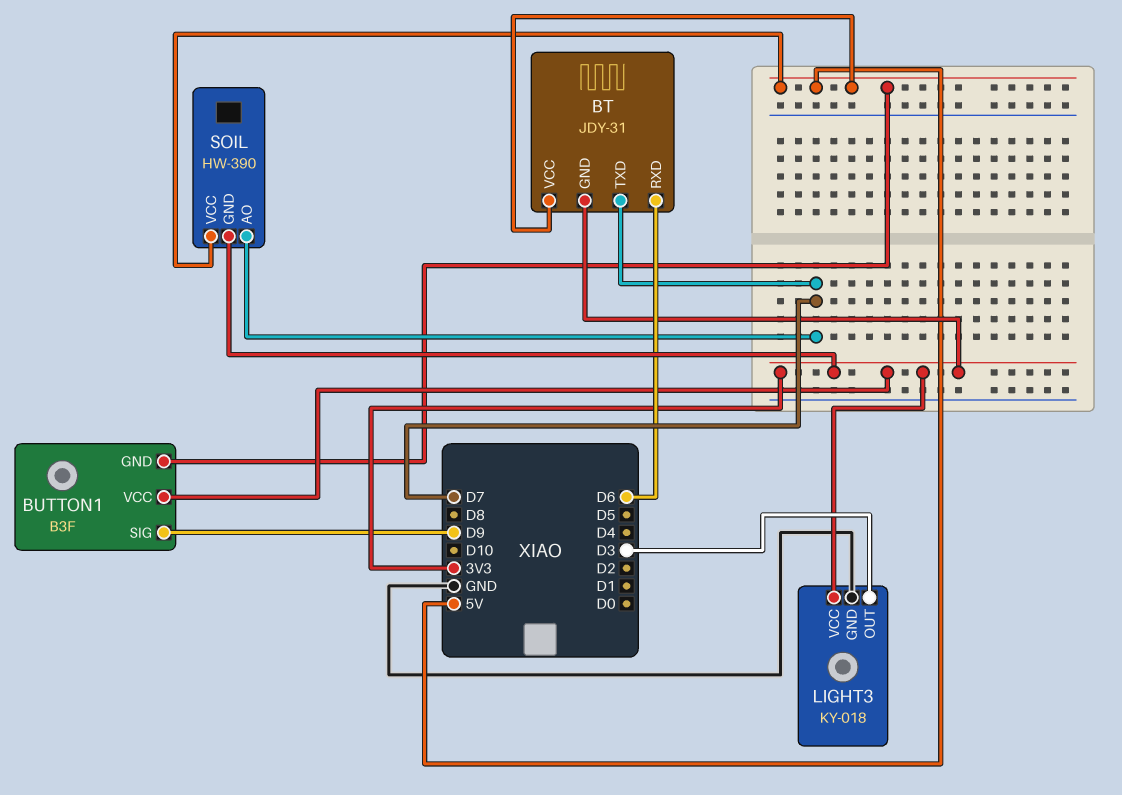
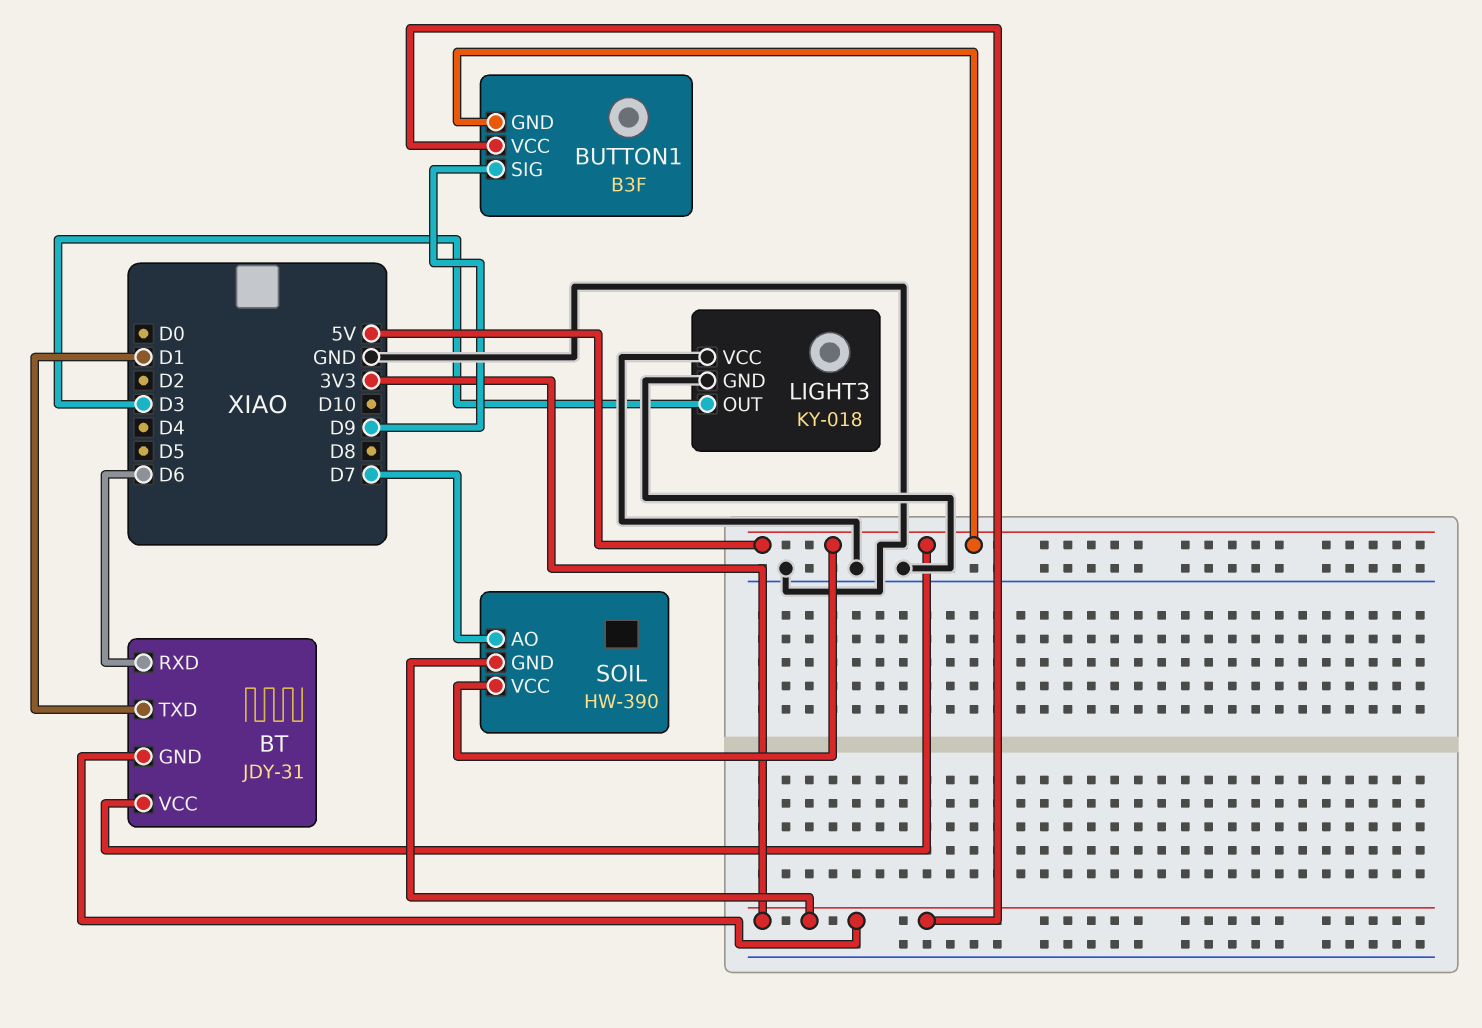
BT pin TXD: D7 -> D1
LIGHT3 pin VCC: 3V3 -> GND

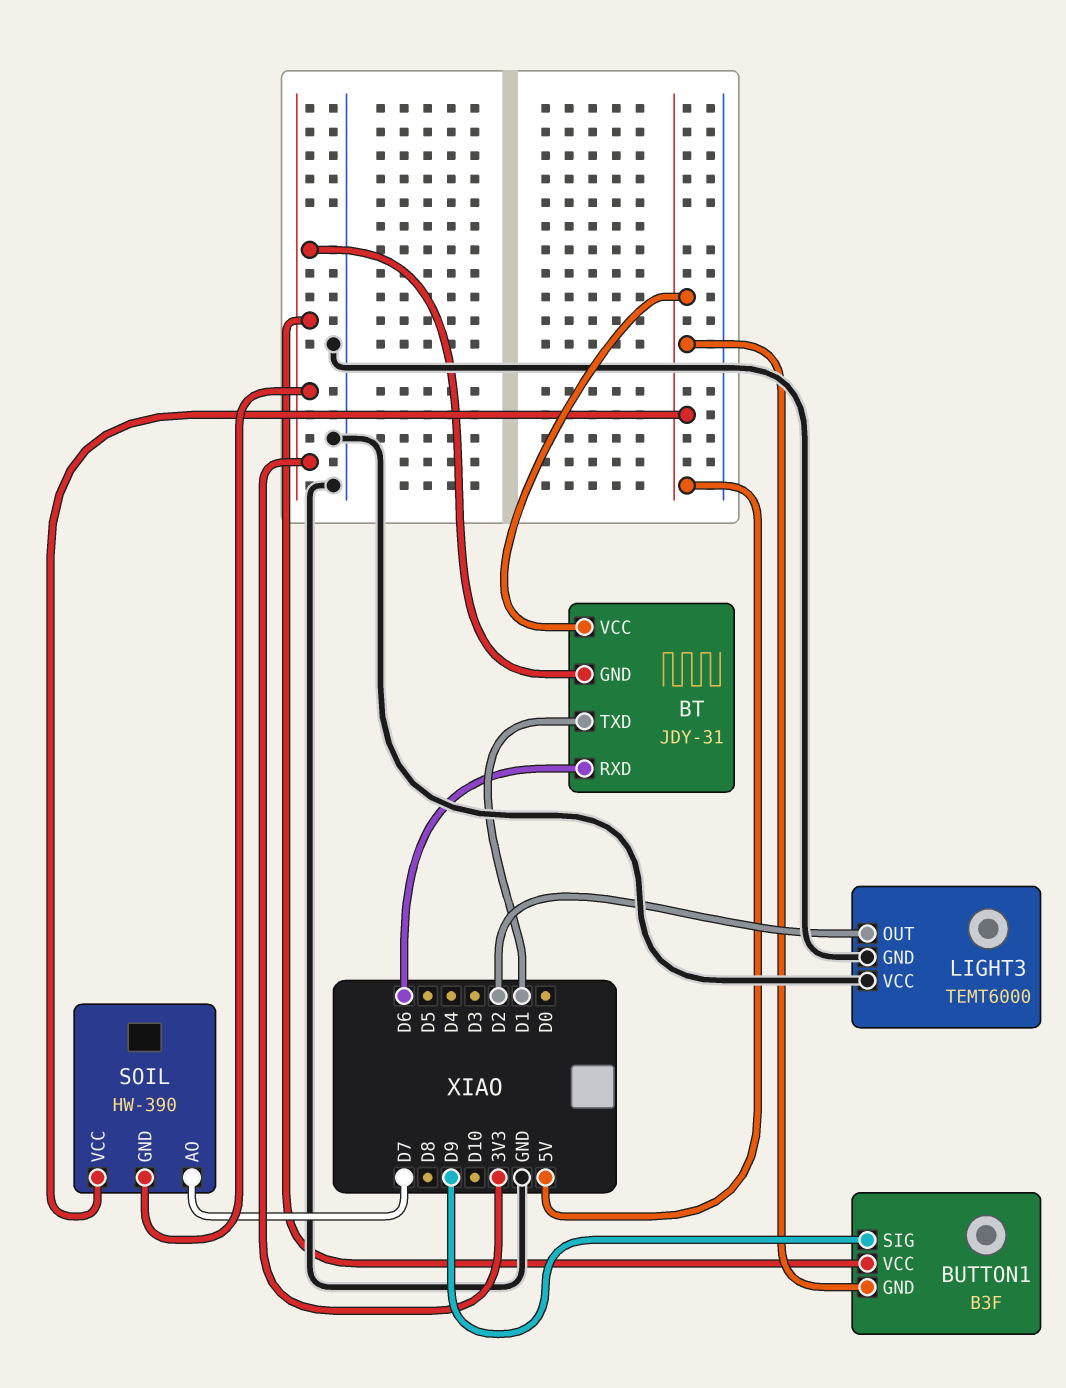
LIGHT3: KY-018 -> TEMT6000
LIGHT3 pin OUT: D3 -> D2

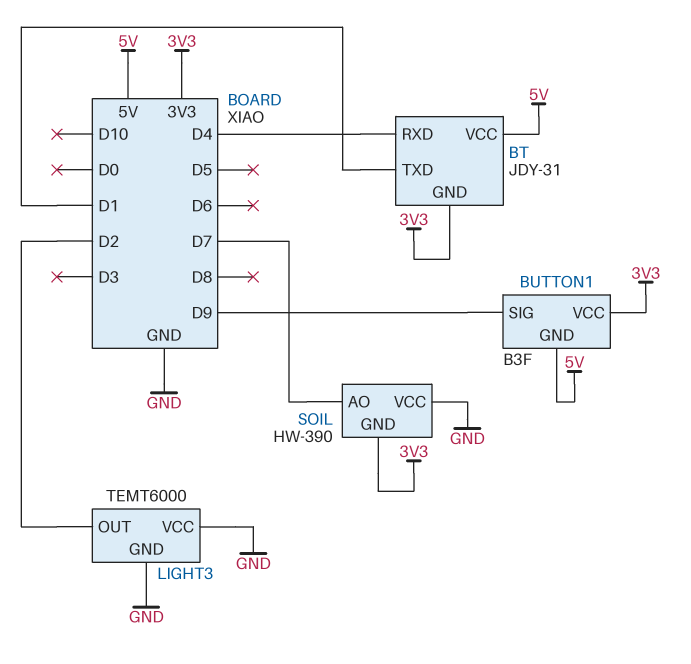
BT pin RXD: D6 -> D4
SOIL pin VCC: 5V -> GND

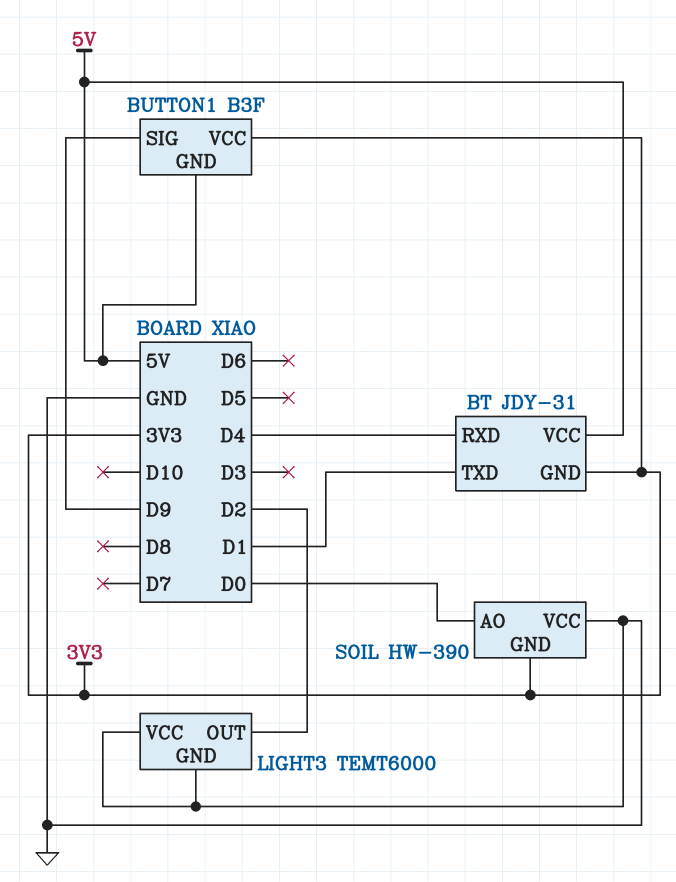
SOIL pin AO: D7 -> D0

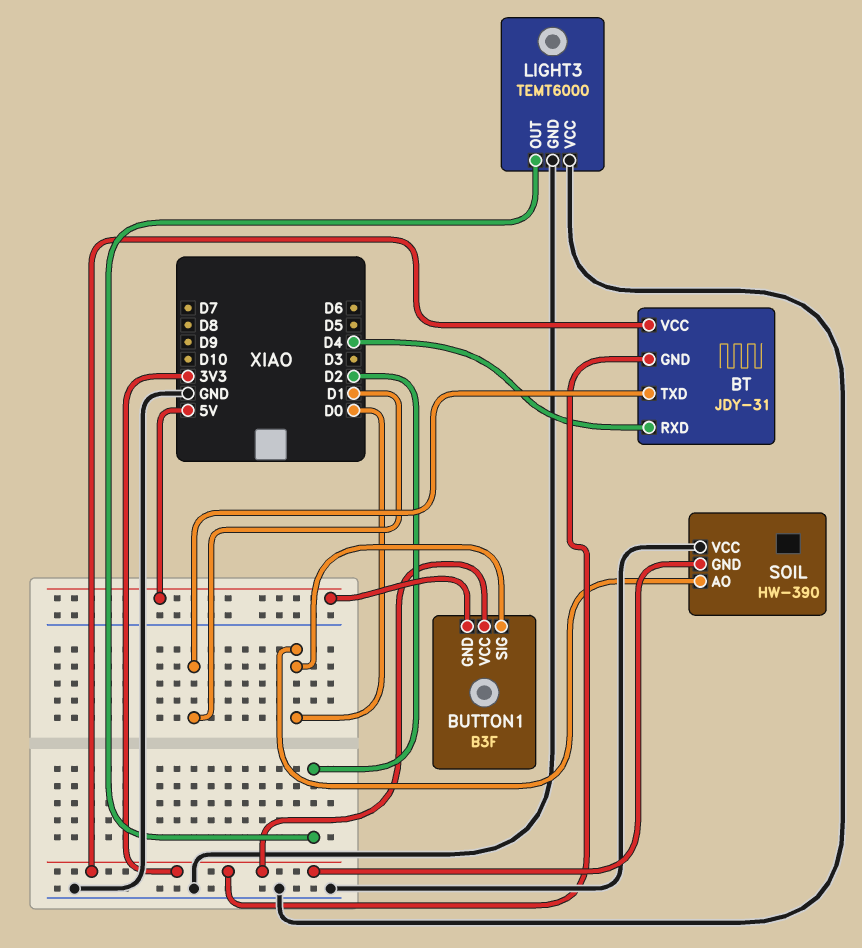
BT pin VCC: 5V -> 3V3
BUTTON1 pin SIG: D9 -> D0

